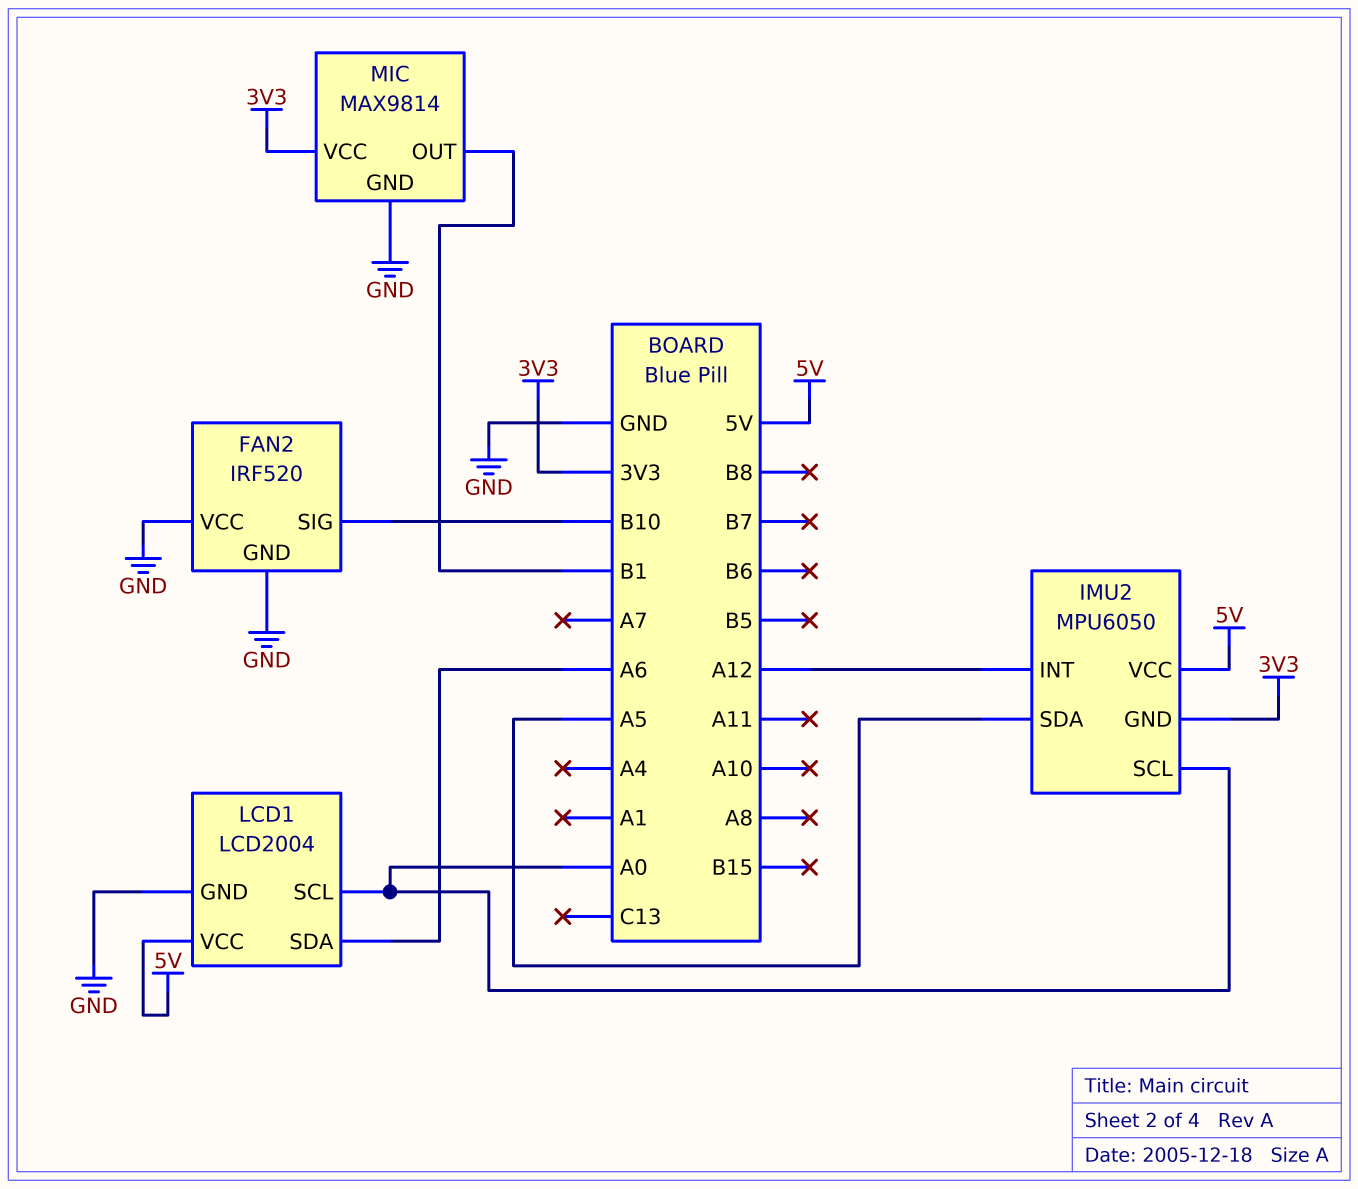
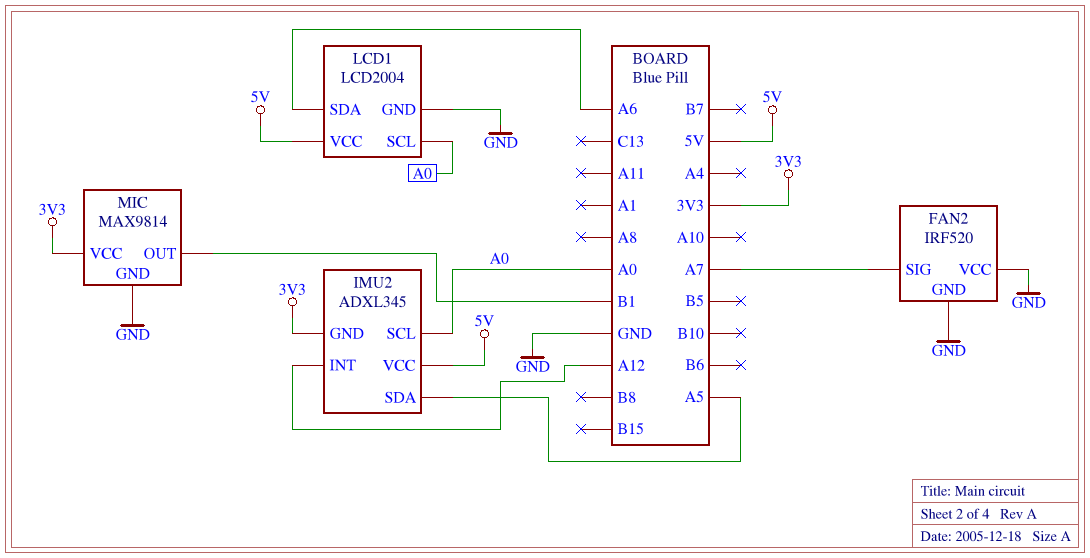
FAN2 pin SIG: B10 -> A7
IMU2: MPU6050 -> ADXL345

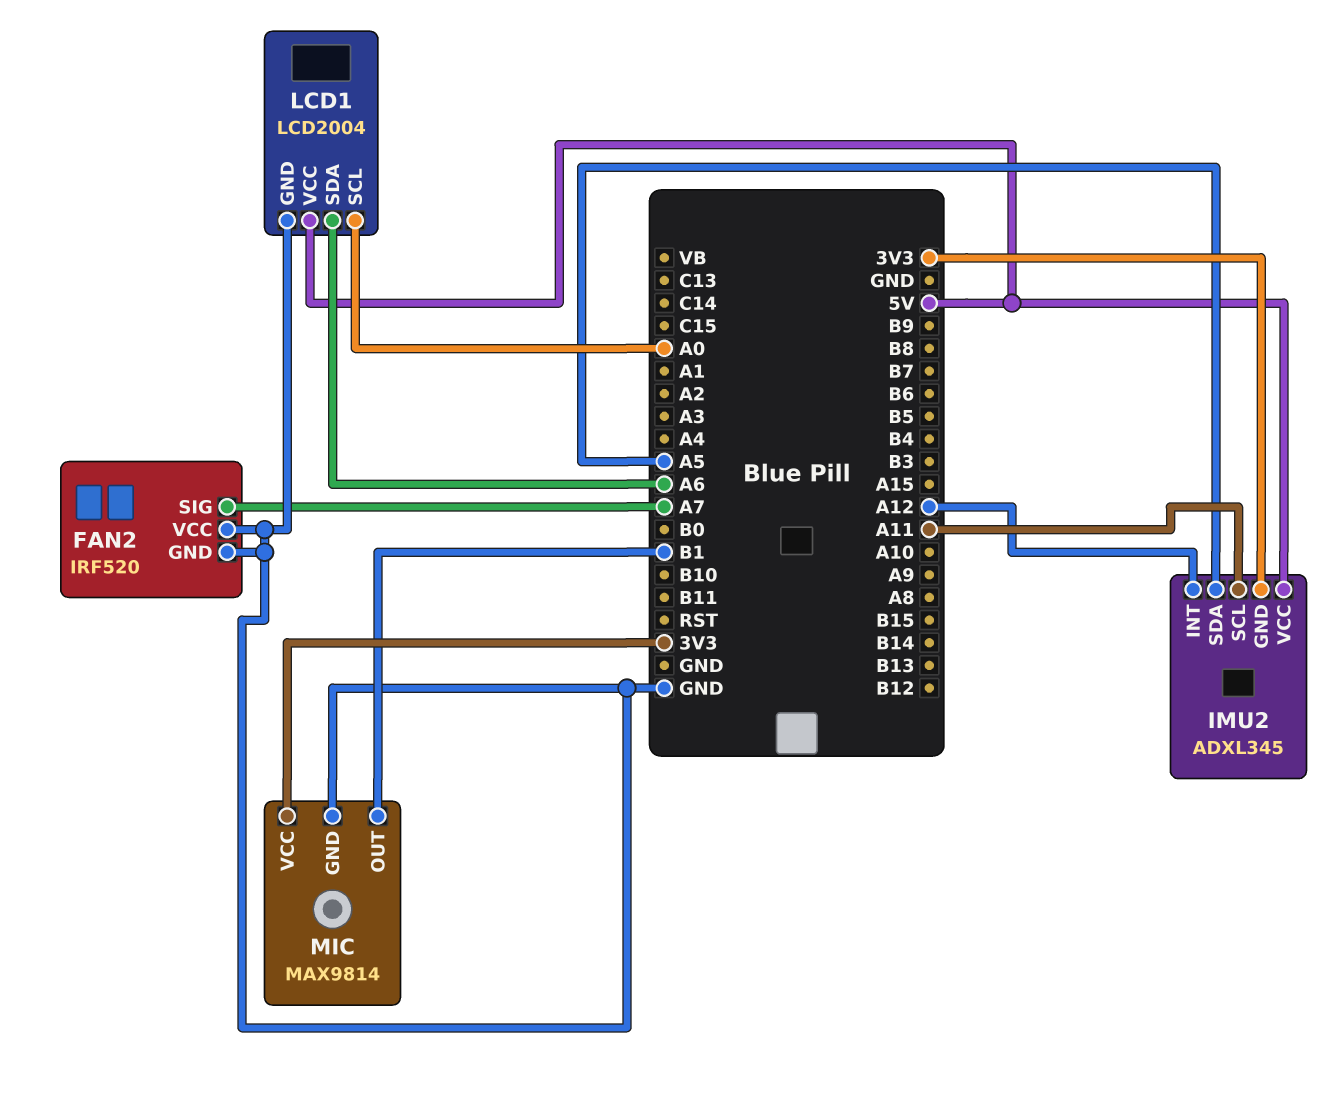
IMU2 pin SCL: A0 -> A11

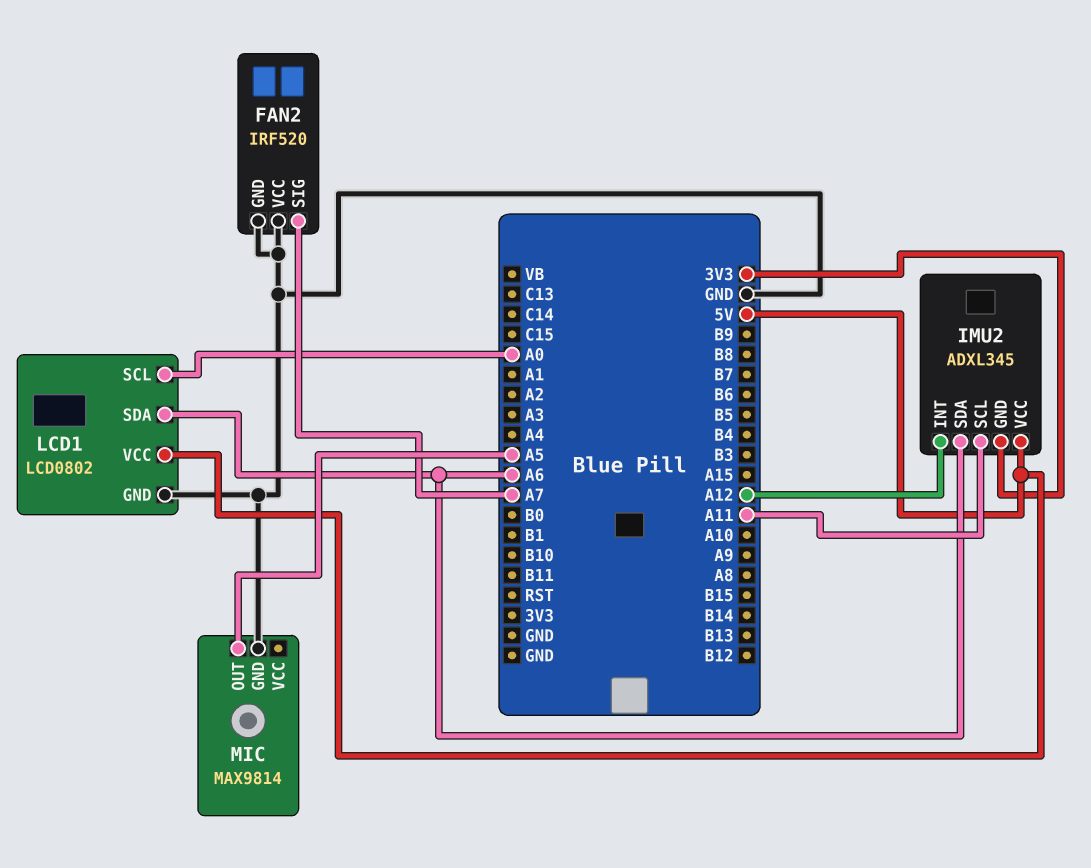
IMU2 pin SDA: A5 -> A6
LCD1: LCD2004 -> LCD0802
MIC pin OUT: B1 -> A5
MIC pin VCC: 3V3 -> none

